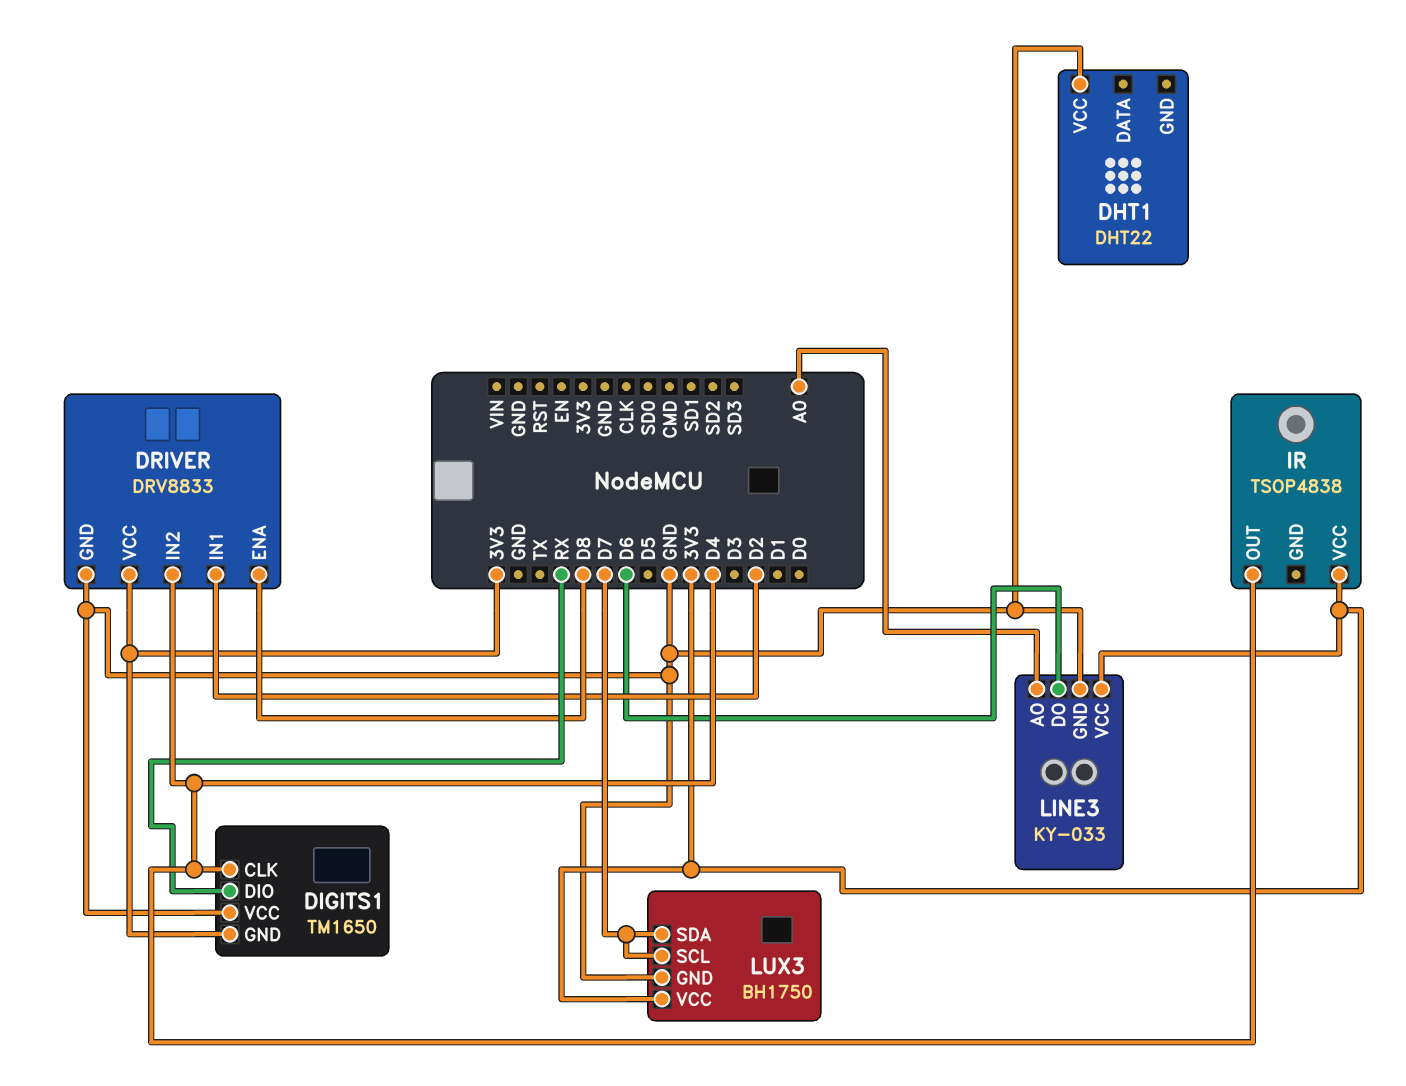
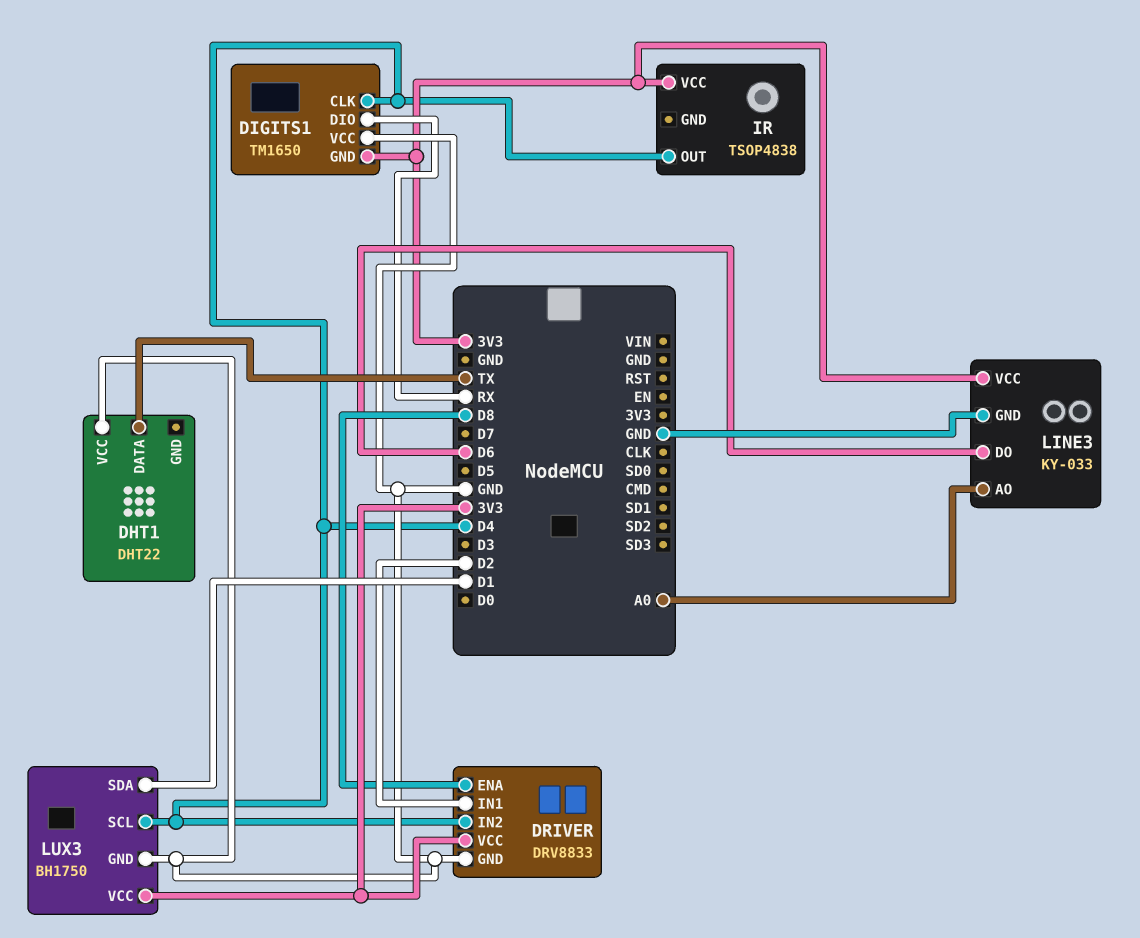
DHT1 pin DATA: none -> TX
LUX3 pin SCL: D7 -> D4
LUX3 pin SDA: D7 -> D1

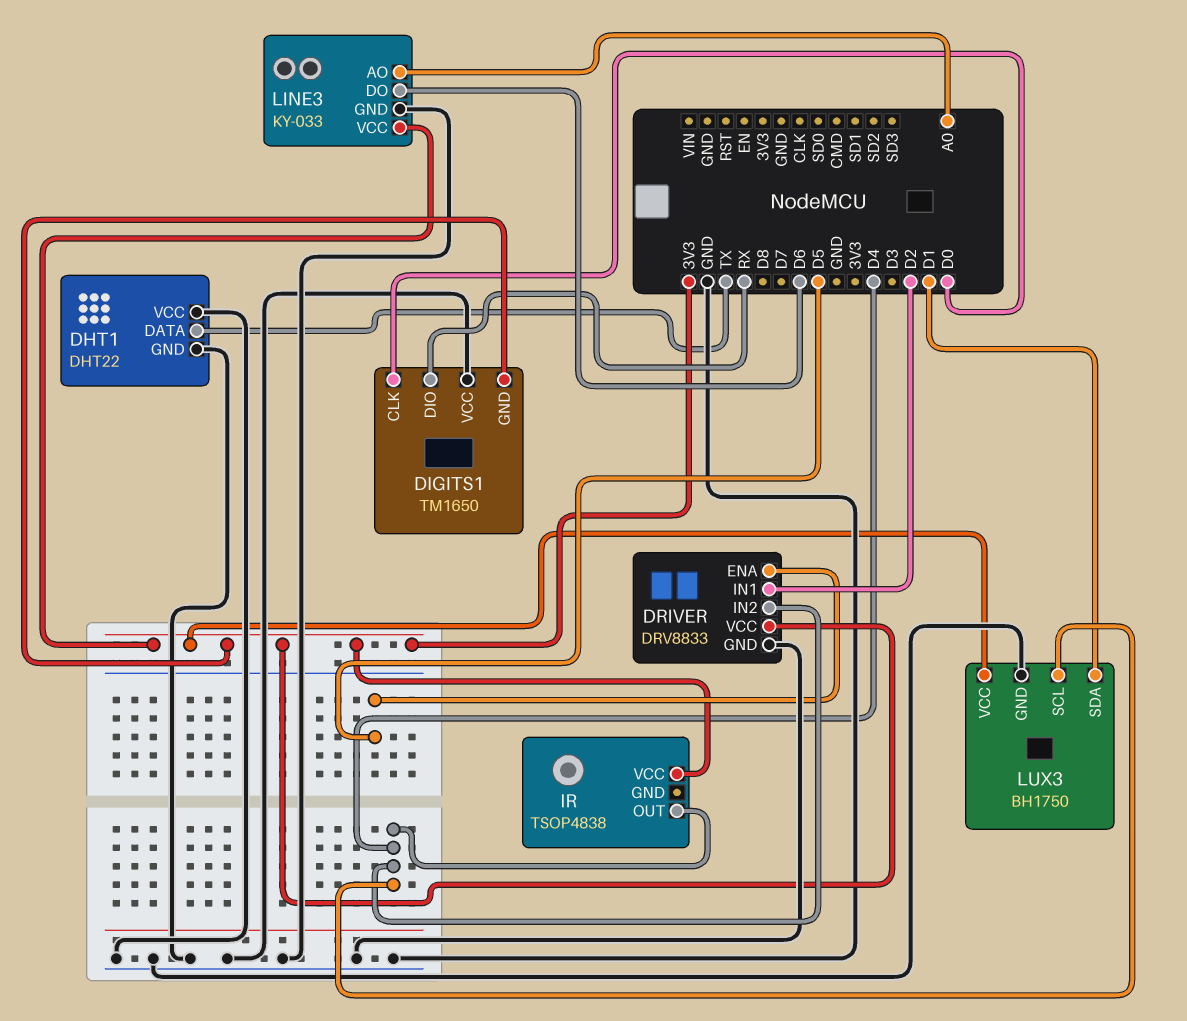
DHT1 pin GND: none -> GND
DIGITS1 pin CLK: D4 -> D0
DRIVER pin ENA: D8 -> D5

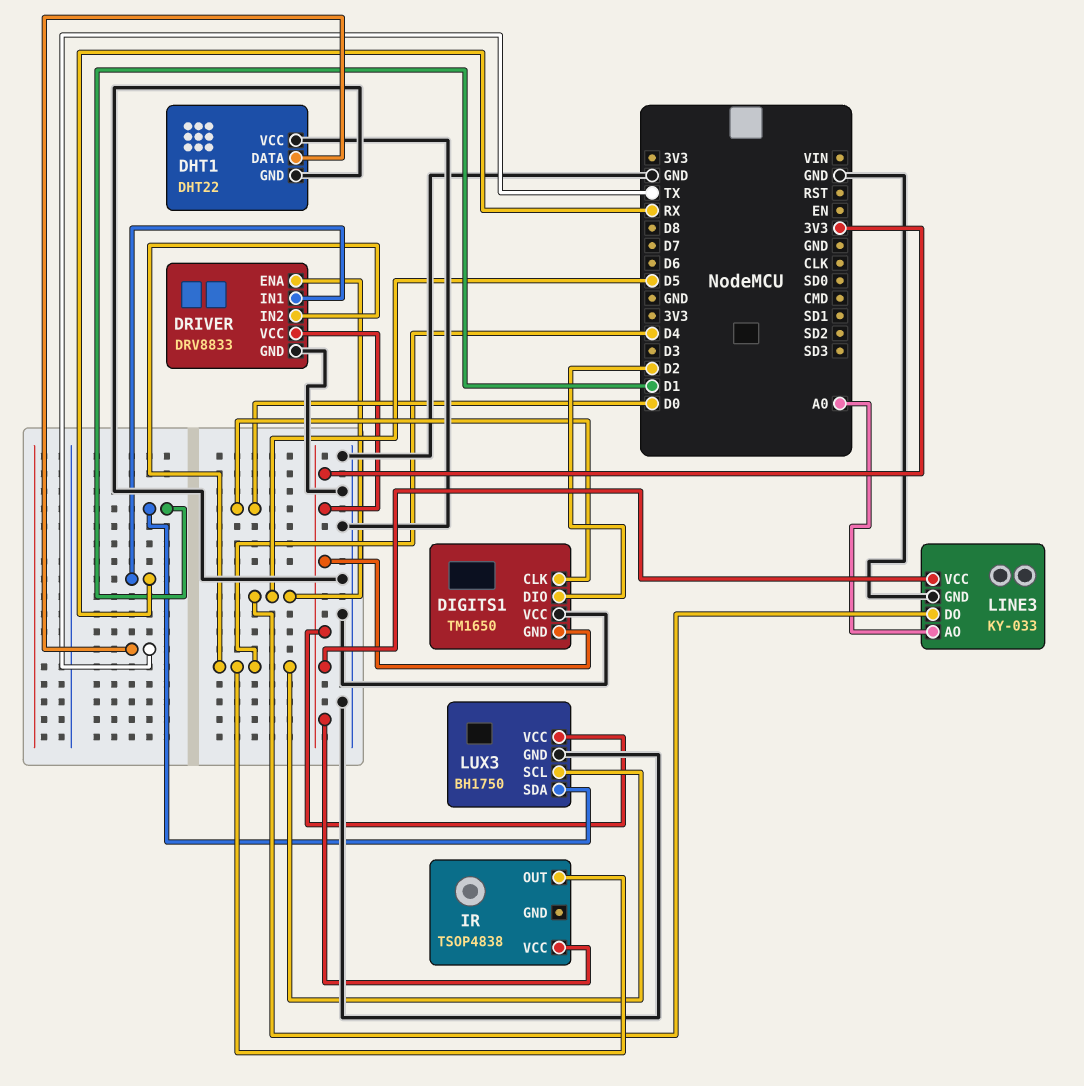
DIGITS1 pin DIO: RX -> D2
DRIVER pin IN1: D2 -> RX
LINE3 pin DO: D6 -> D5

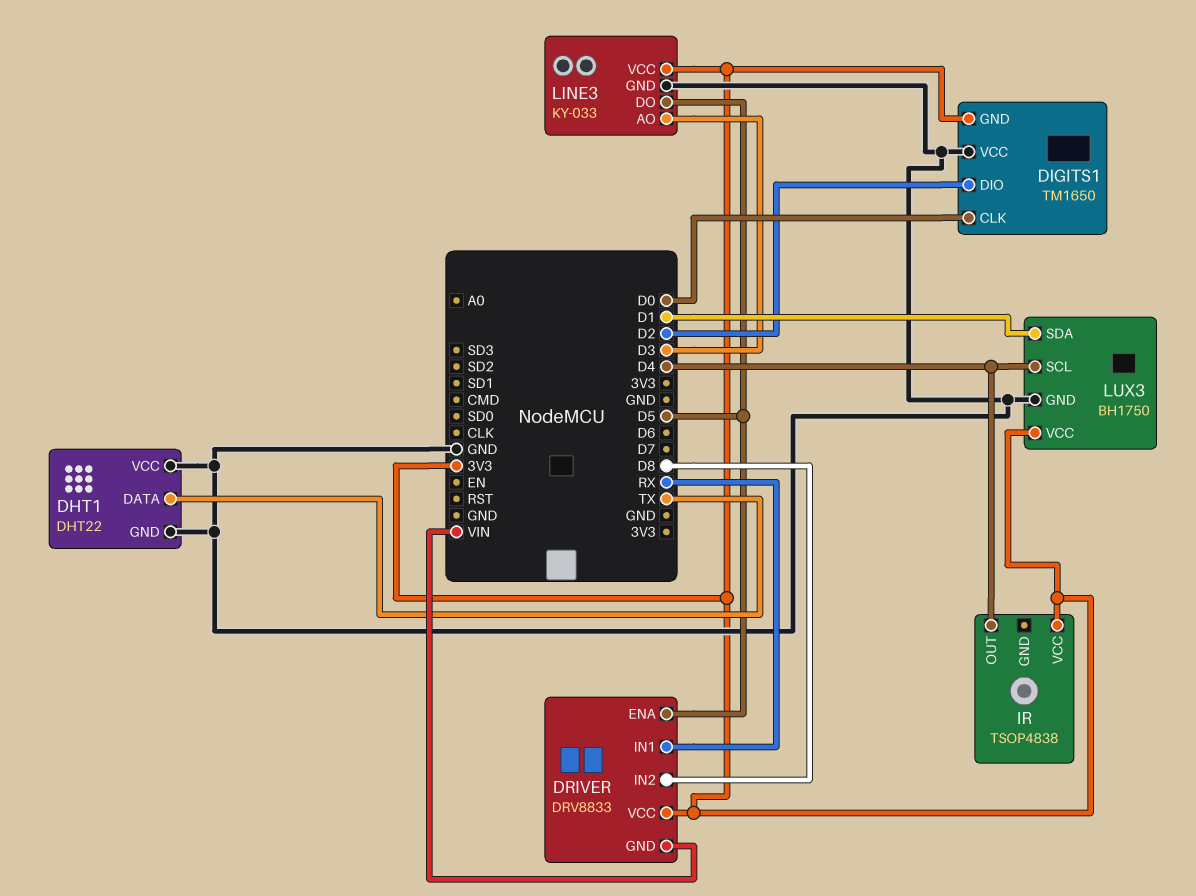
DRIVER pin GND: GND -> VIN
DRIVER pin IN2: D4 -> D8
LINE3 pin AO: A0 -> D3

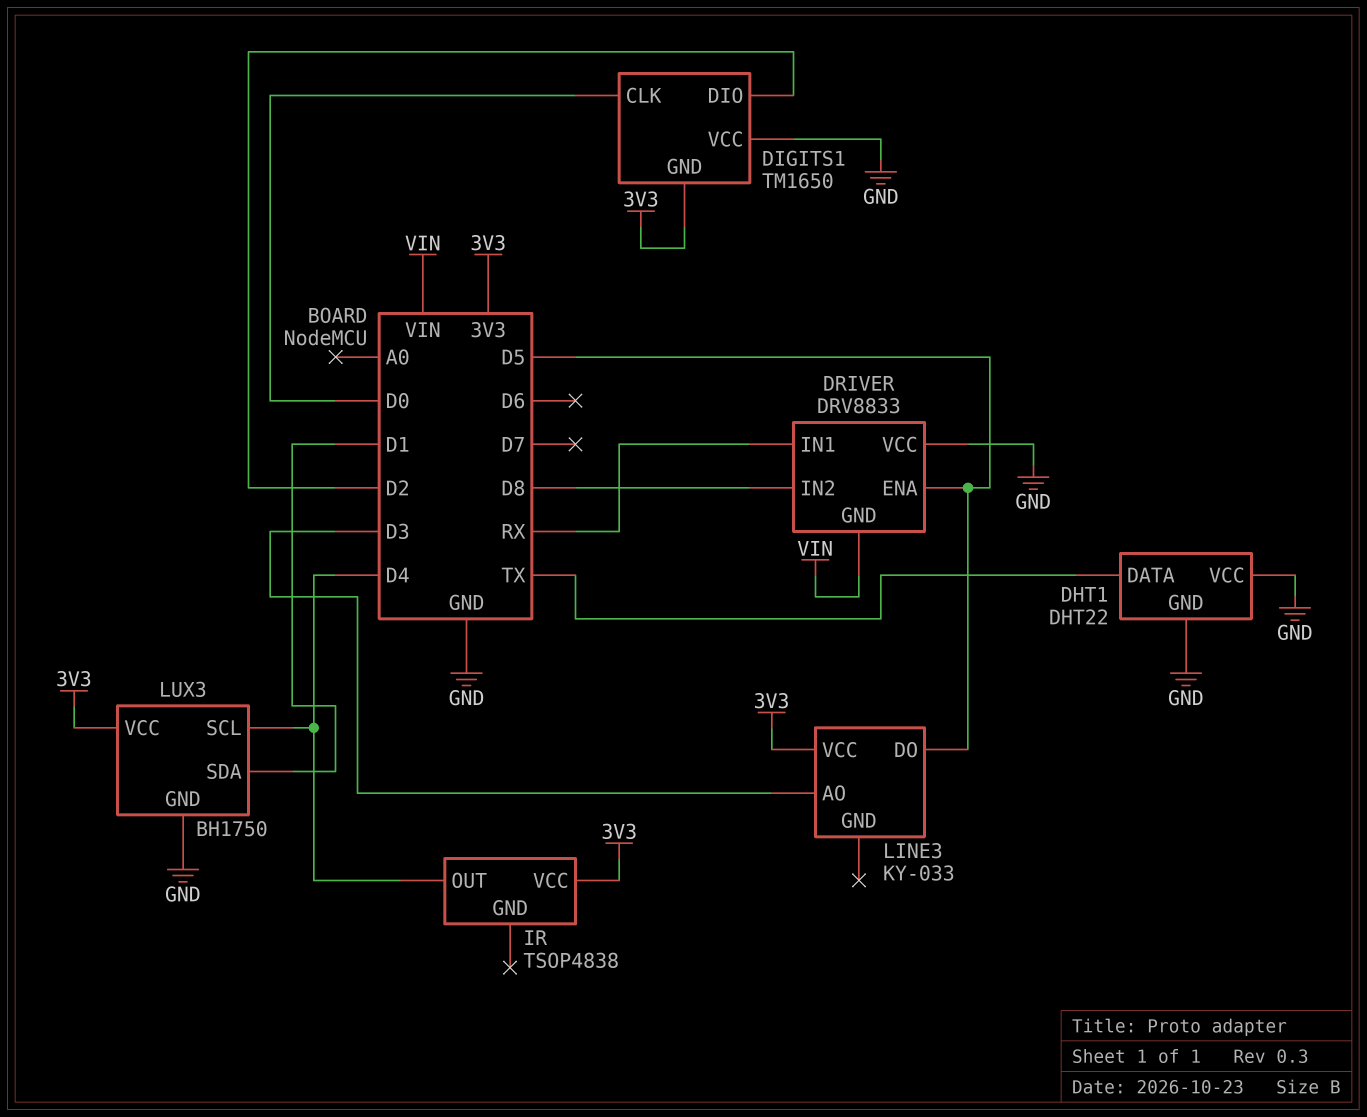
DRIVER pin VCC: 3V3 -> GND
LINE3 pin GND: GND -> none

